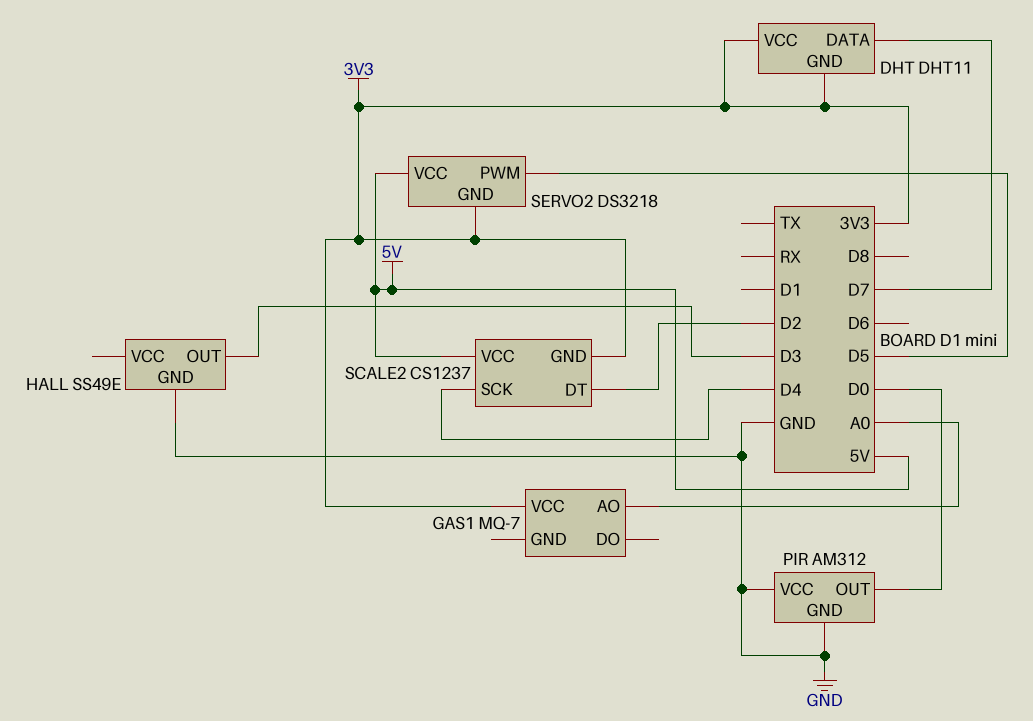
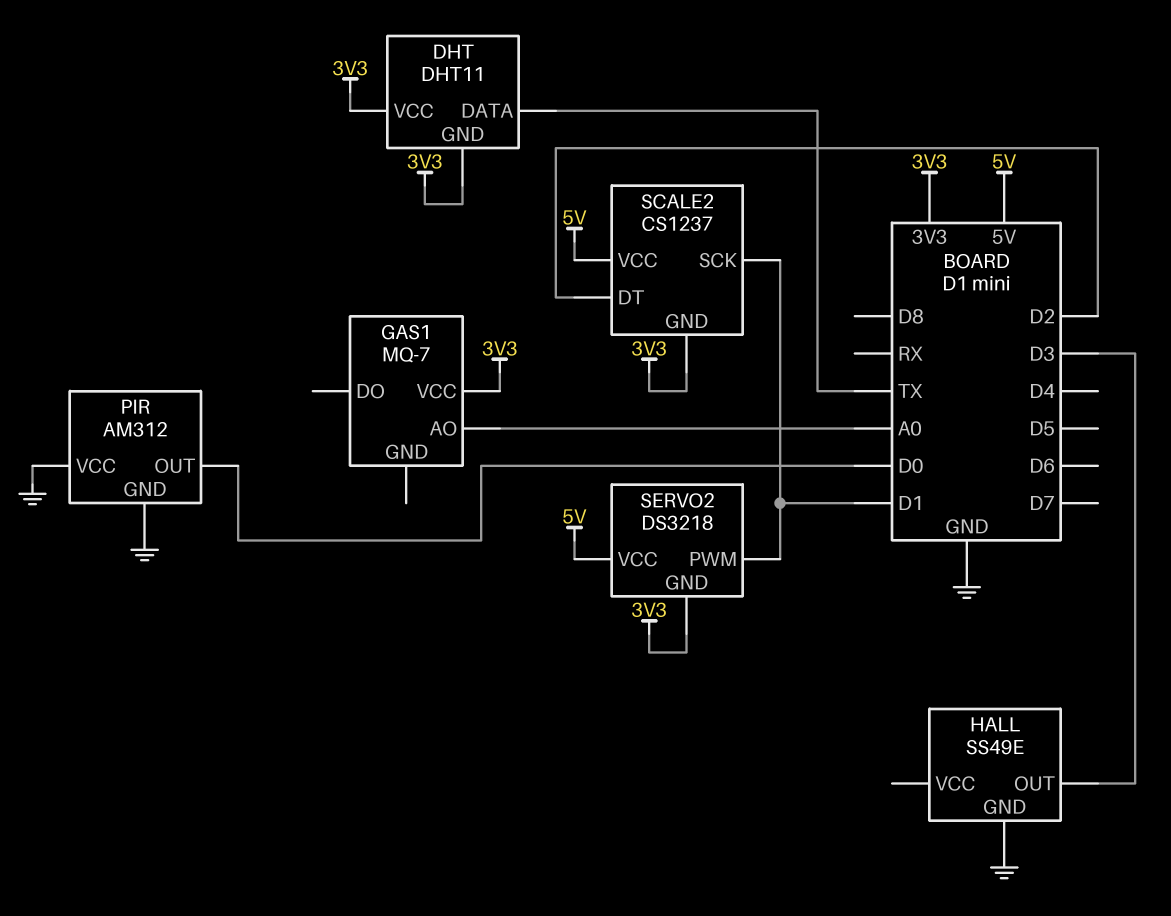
DHT pin DATA: D7 -> TX
SCALE2 pin SCK: D4 -> D1
SERVO2 pin PWM: D5 -> D1

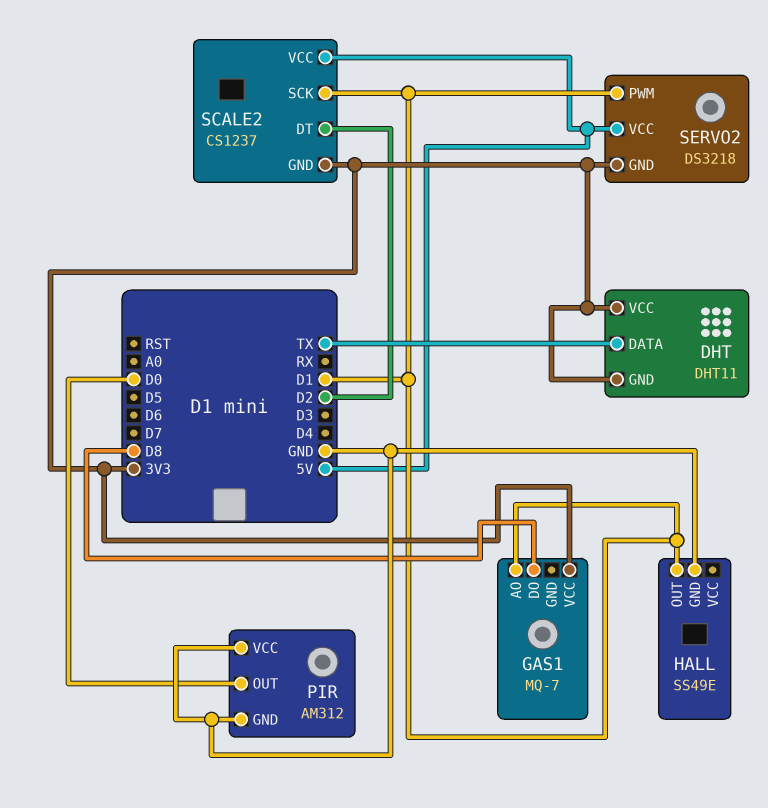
GAS1 pin AO: A0 -> D1
GAS1 pin DO: none -> D8
HALL pin OUT: D3 -> D1

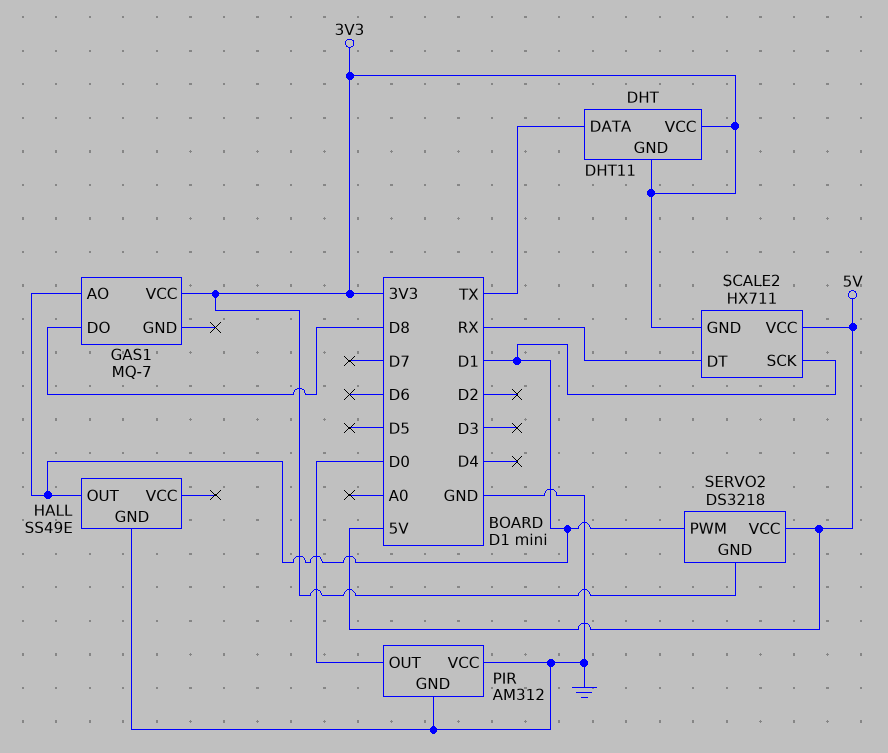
SCALE2: CS1237 -> HX711
SCALE2 pin DT: D2 -> RX

